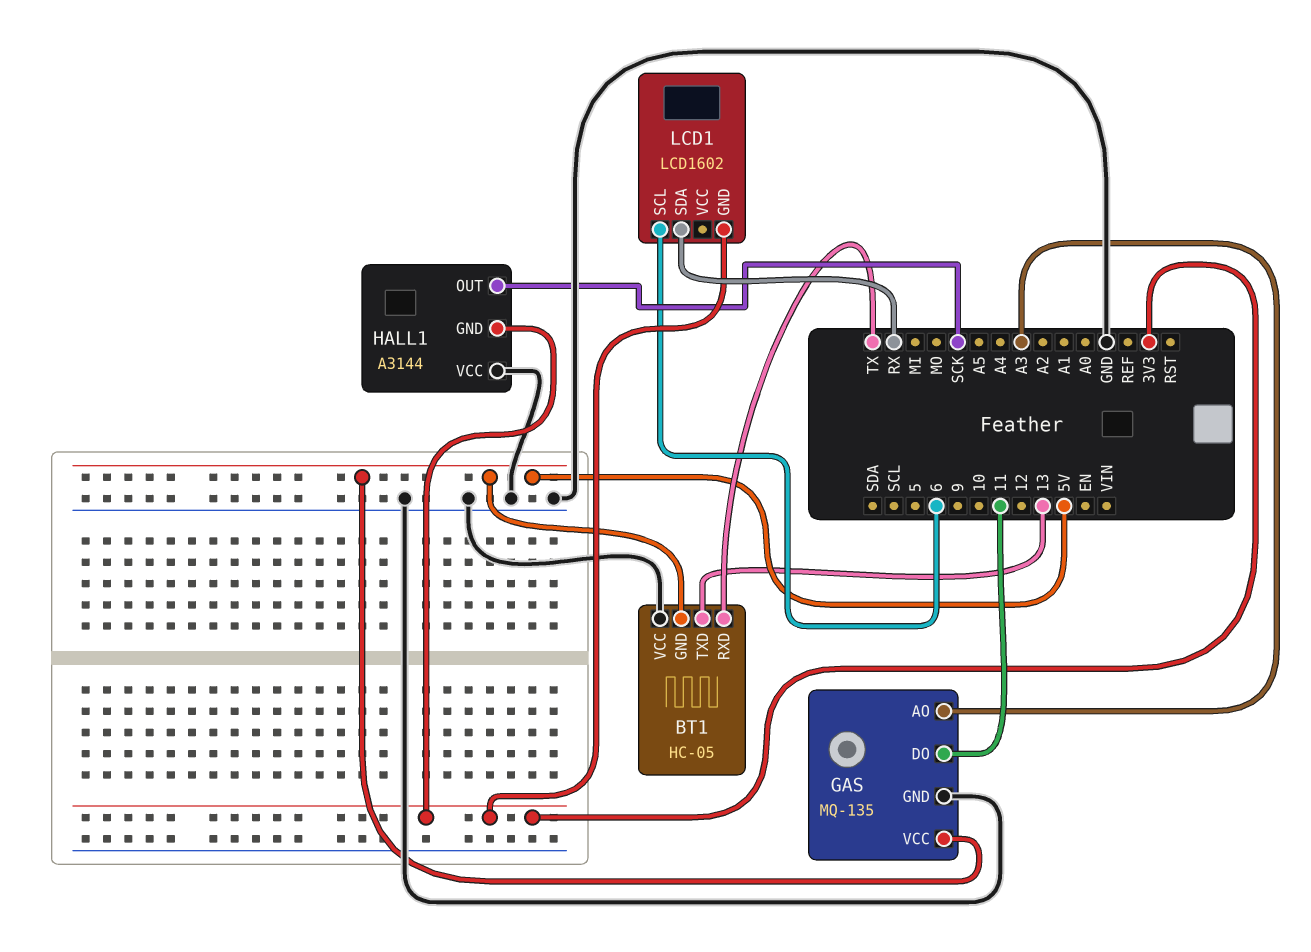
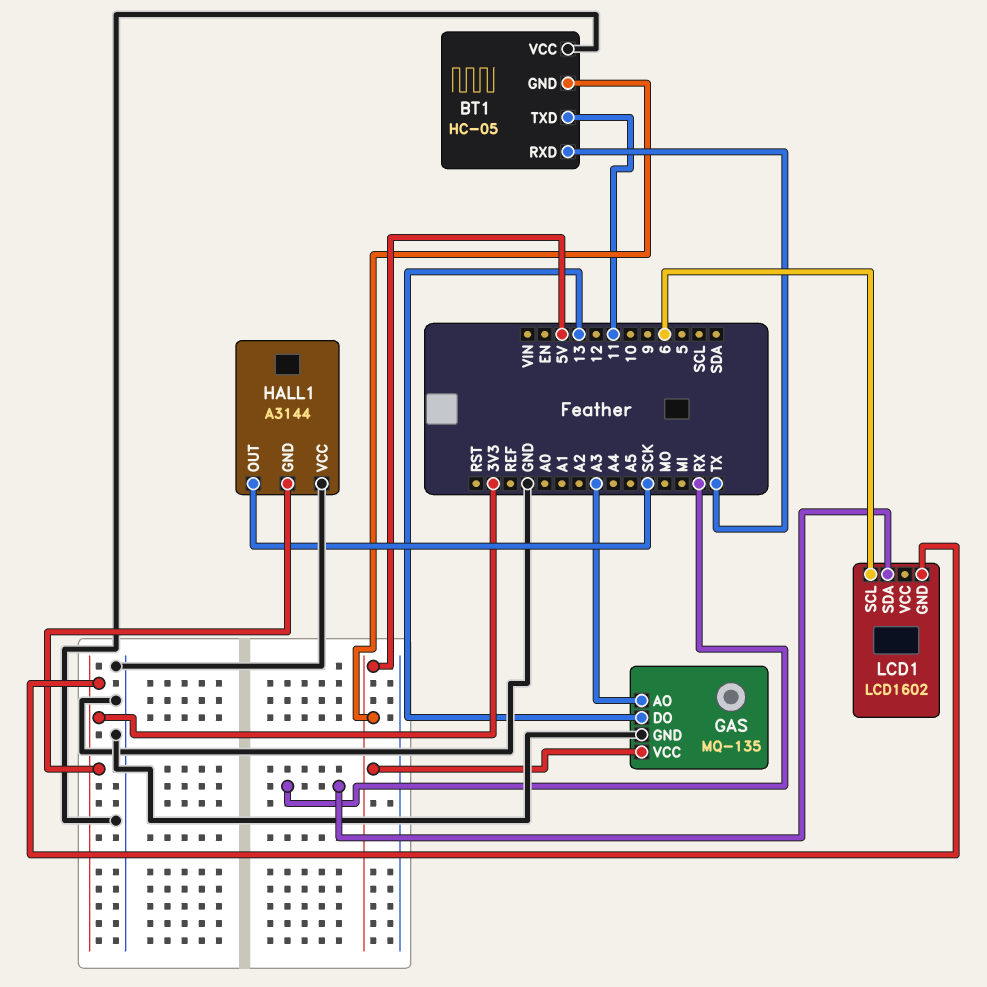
BT1 pin TXD: 13 -> 11
GAS pin DO: 11 -> 13

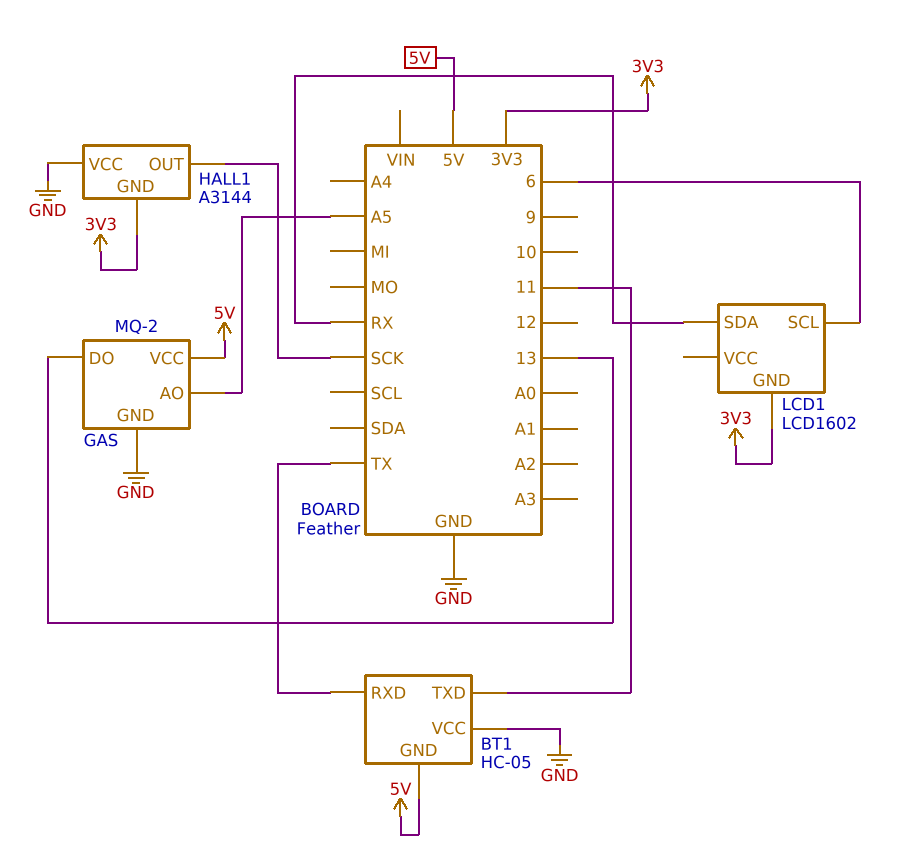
GAS: MQ-135 -> MQ-2
GAS pin AO: A3 -> A5

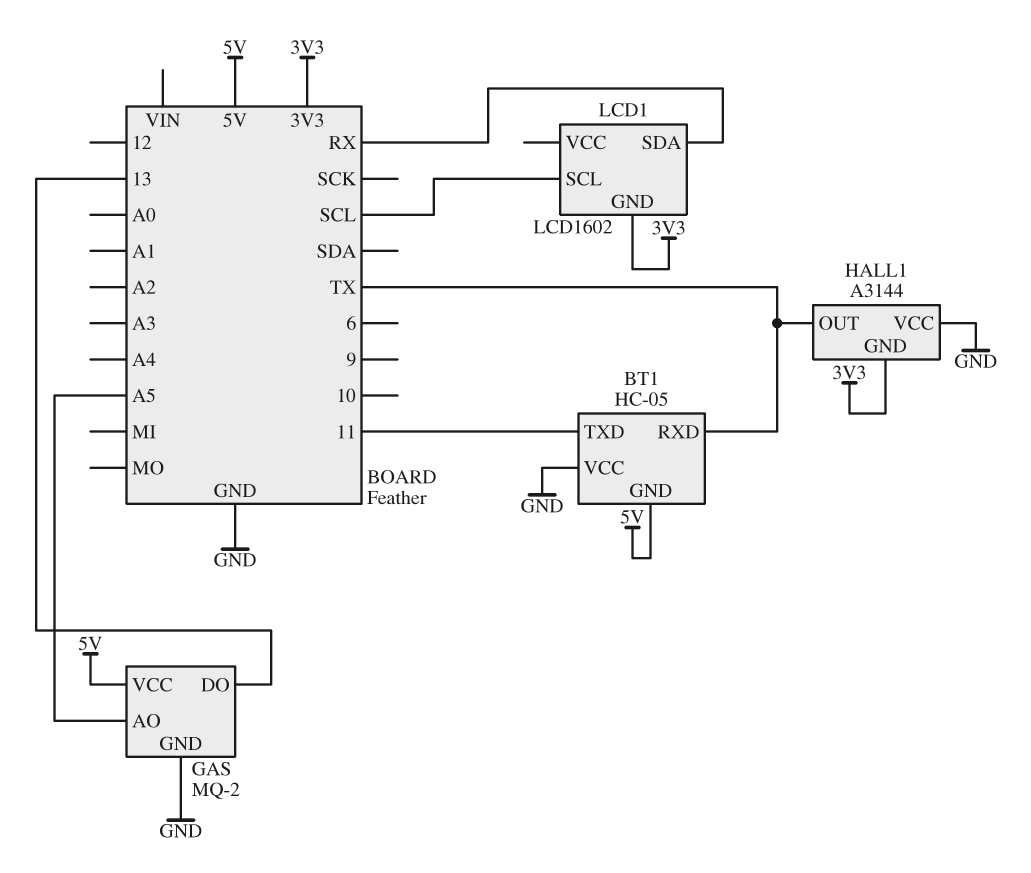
HALL1 pin OUT: SCK -> TX
LCD1 pin SCL: 6 -> SCL

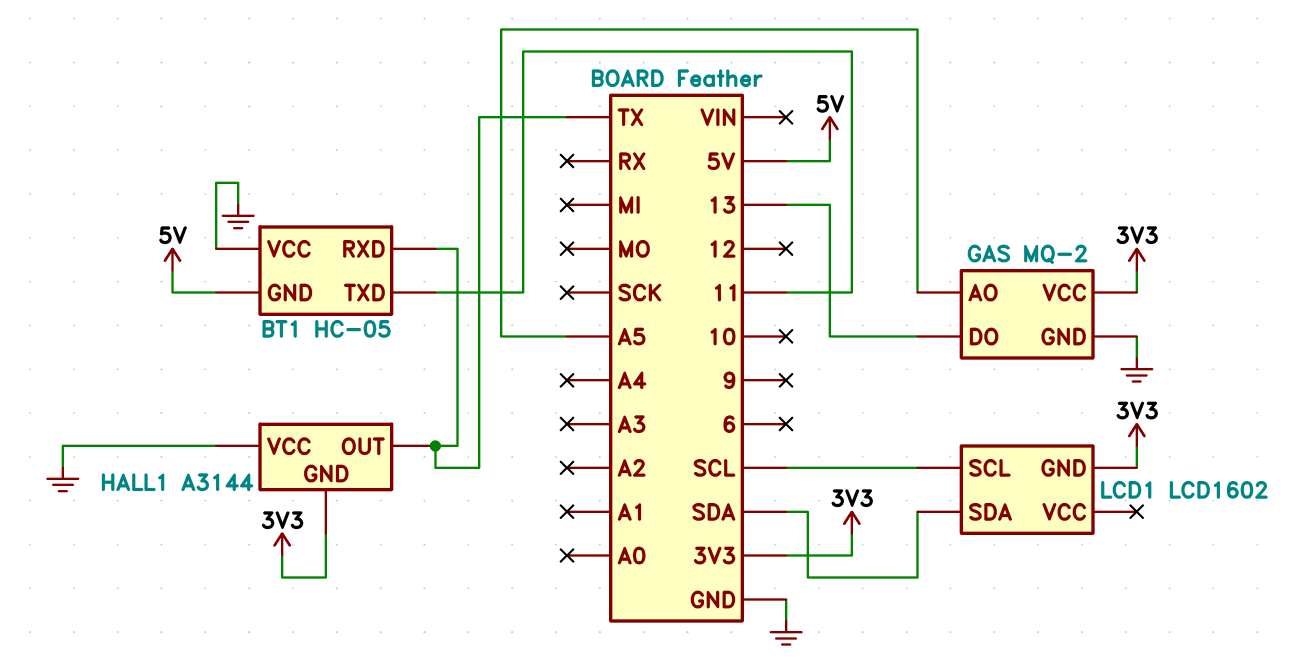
GAS pin VCC: 5V -> 3V3
LCD1 pin SDA: RX -> SDA

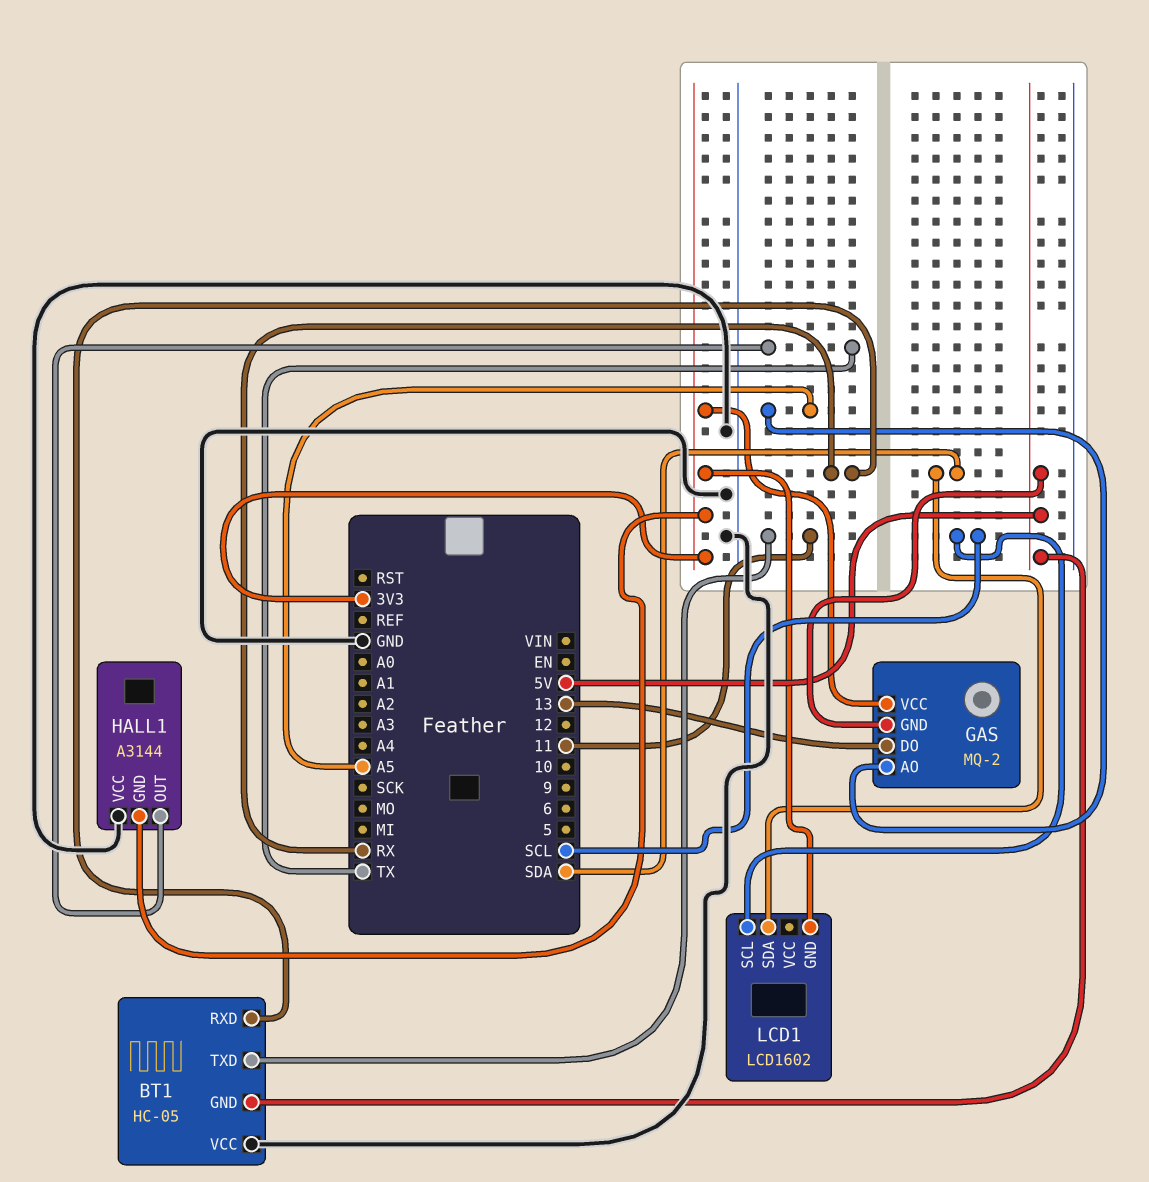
BT1 pin RXD: TX -> RX
GAS pin GND: GND -> 5V

